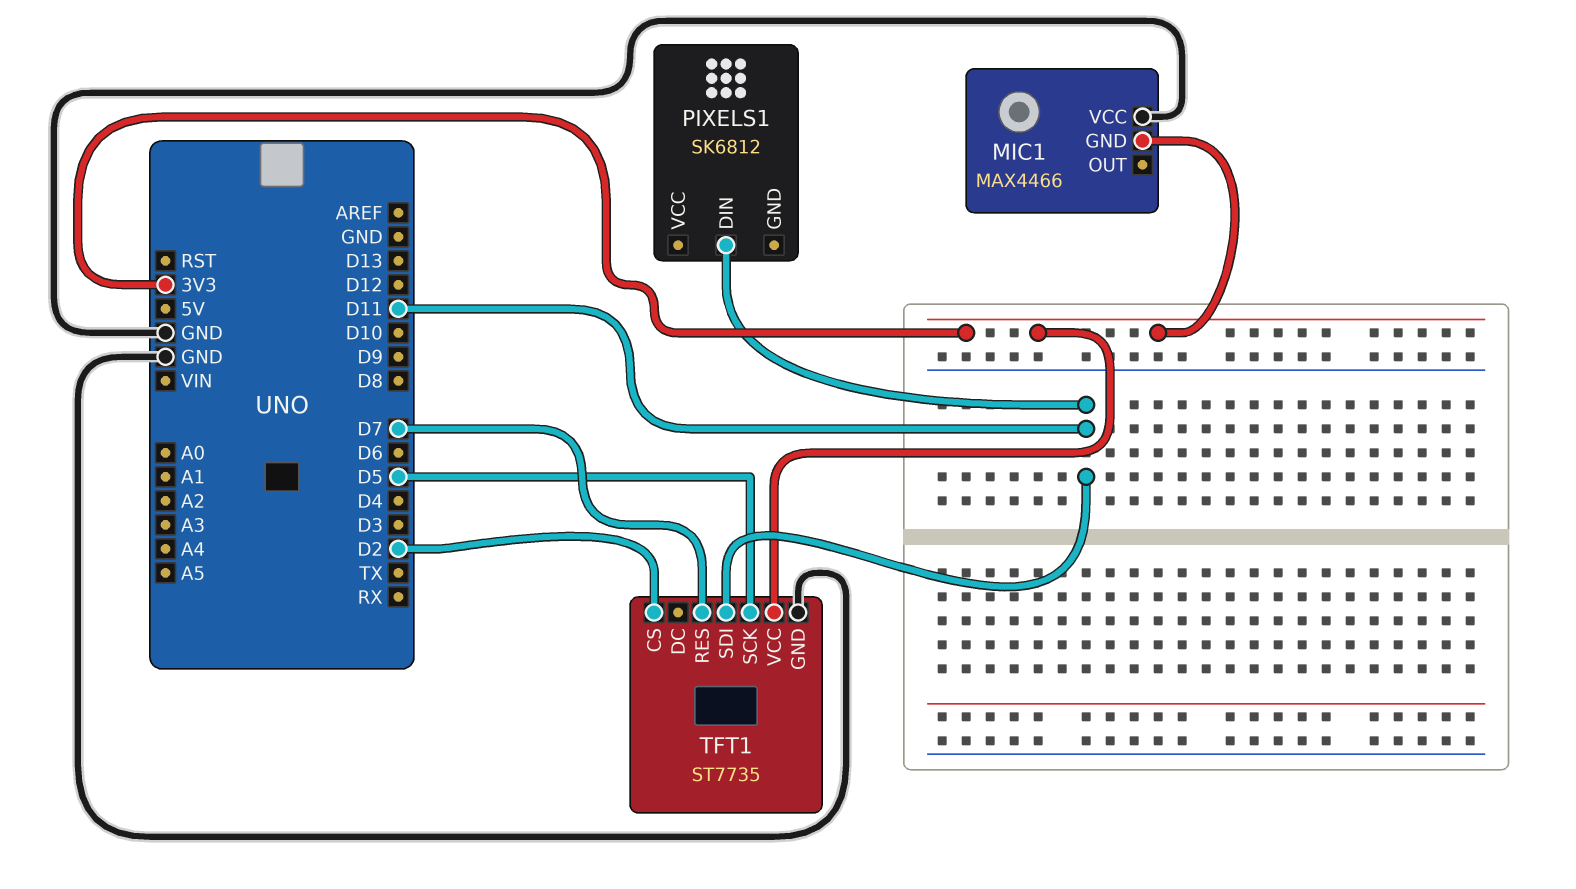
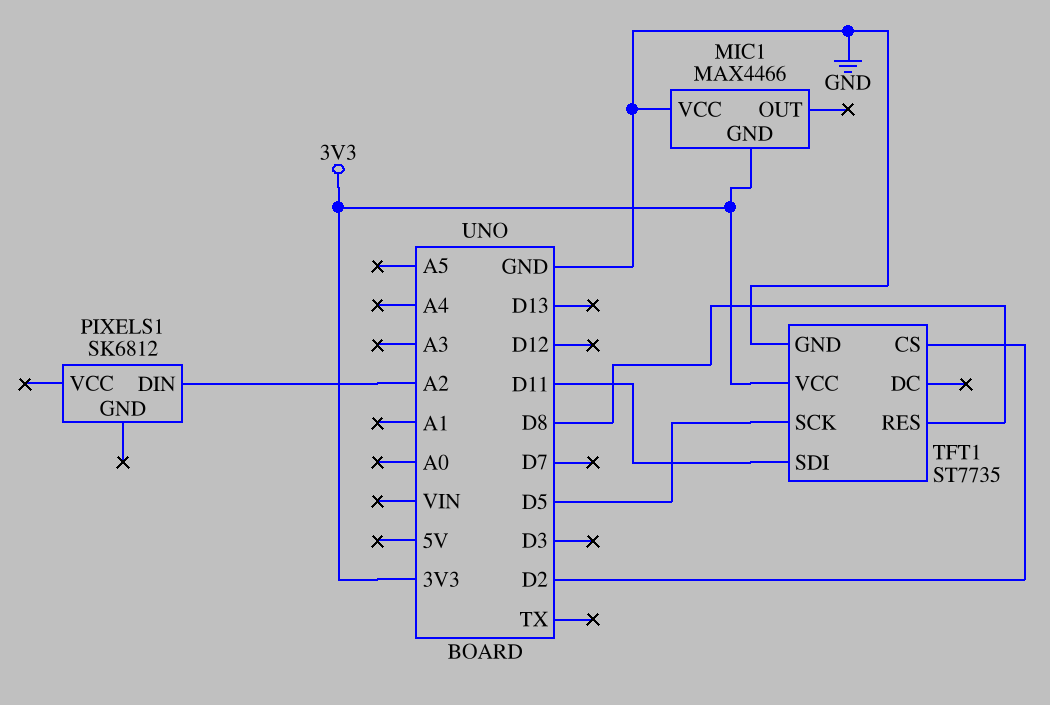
PIXELS1 pin DIN: D11 -> A2
TFT1 pin RES: D7 -> D8

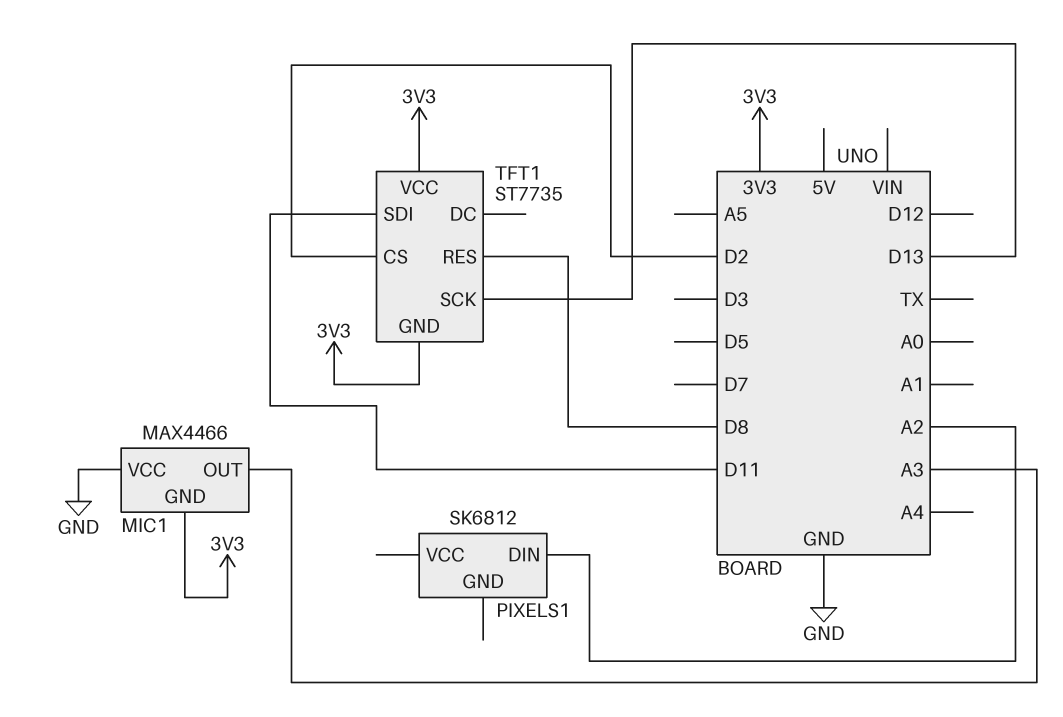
MIC1 pin OUT: none -> A3
TFT1 pin GND: GND -> 3V3
TFT1 pin SCK: D5 -> D13

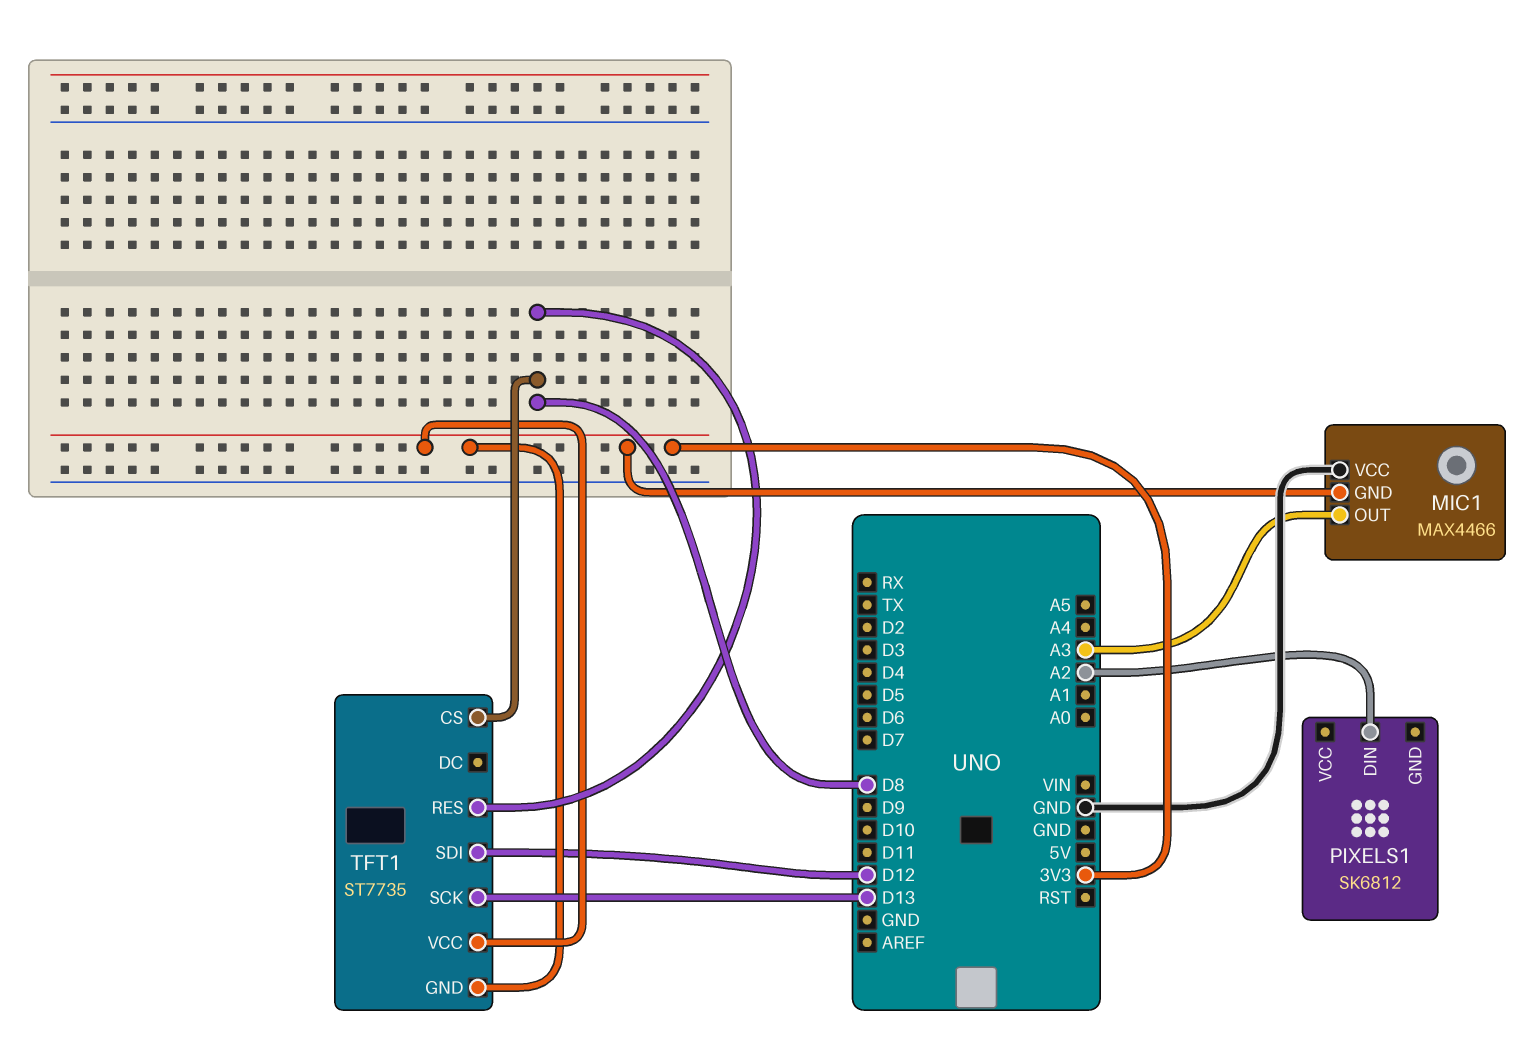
TFT1 pin CS: D2 -> D8
TFT1 pin SDI: D11 -> D12

